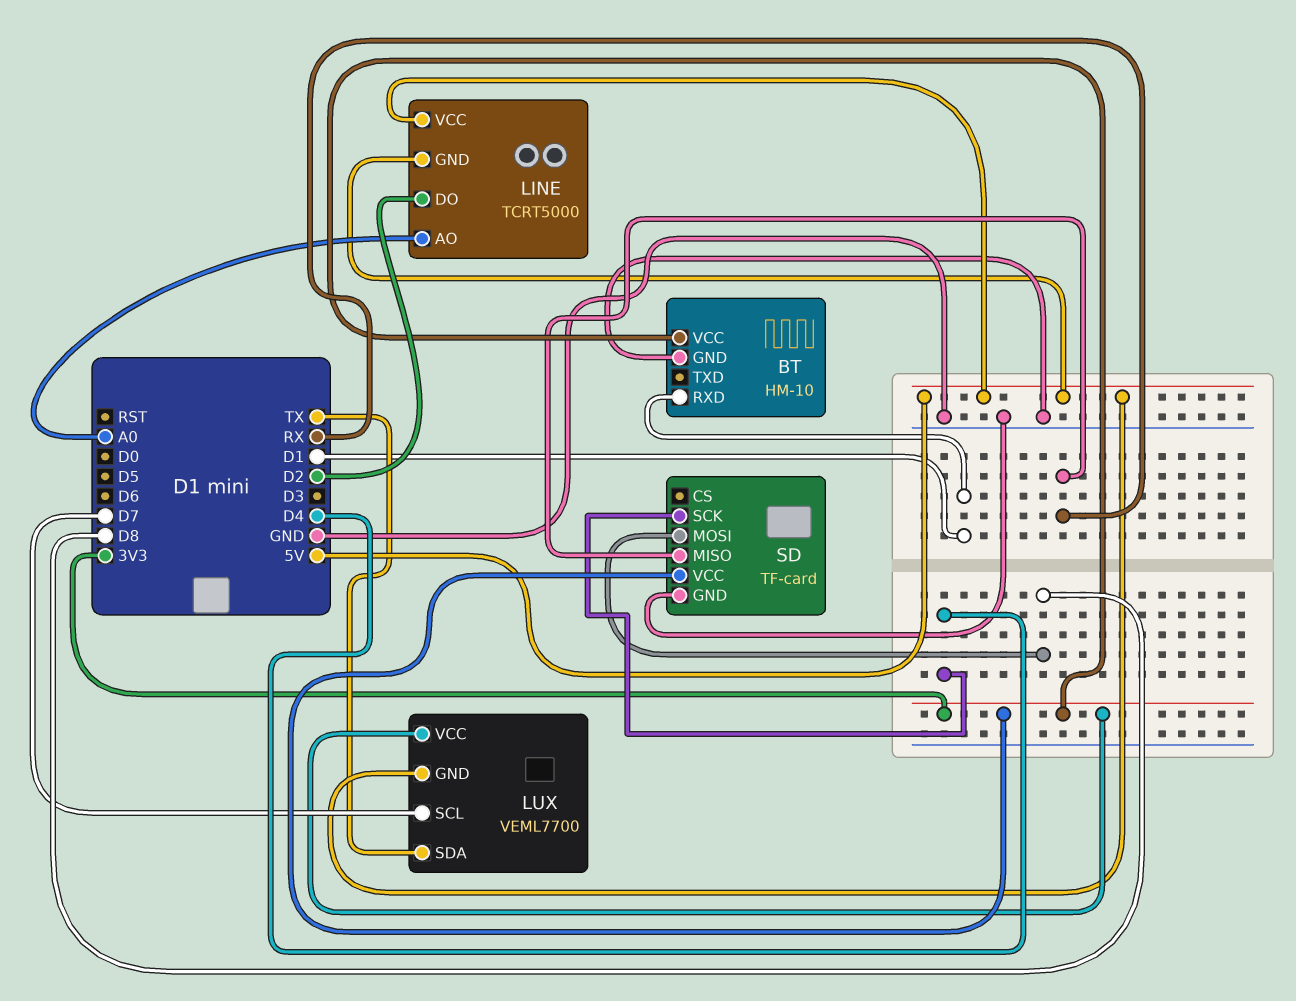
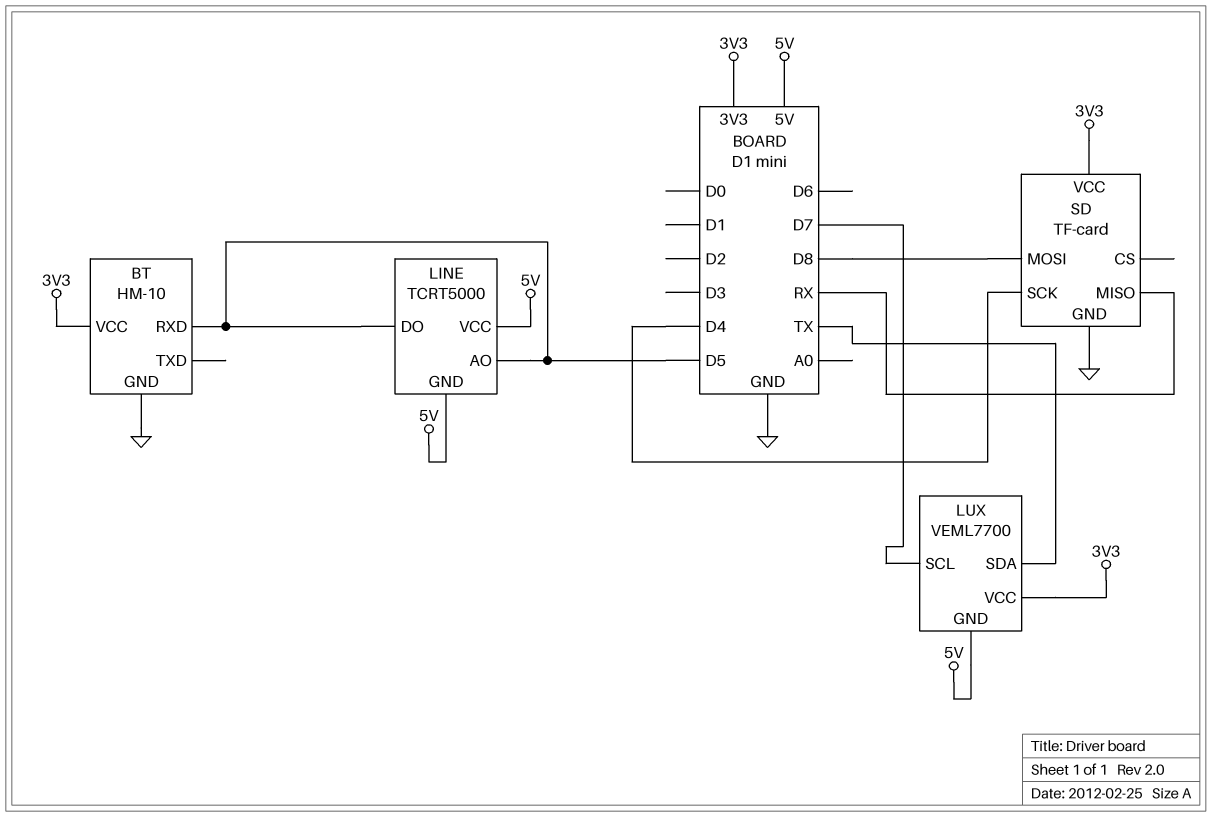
BT pin RXD: D1 -> D5
LINE pin AO: A0 -> D5
LINE pin DO: D2 -> D5

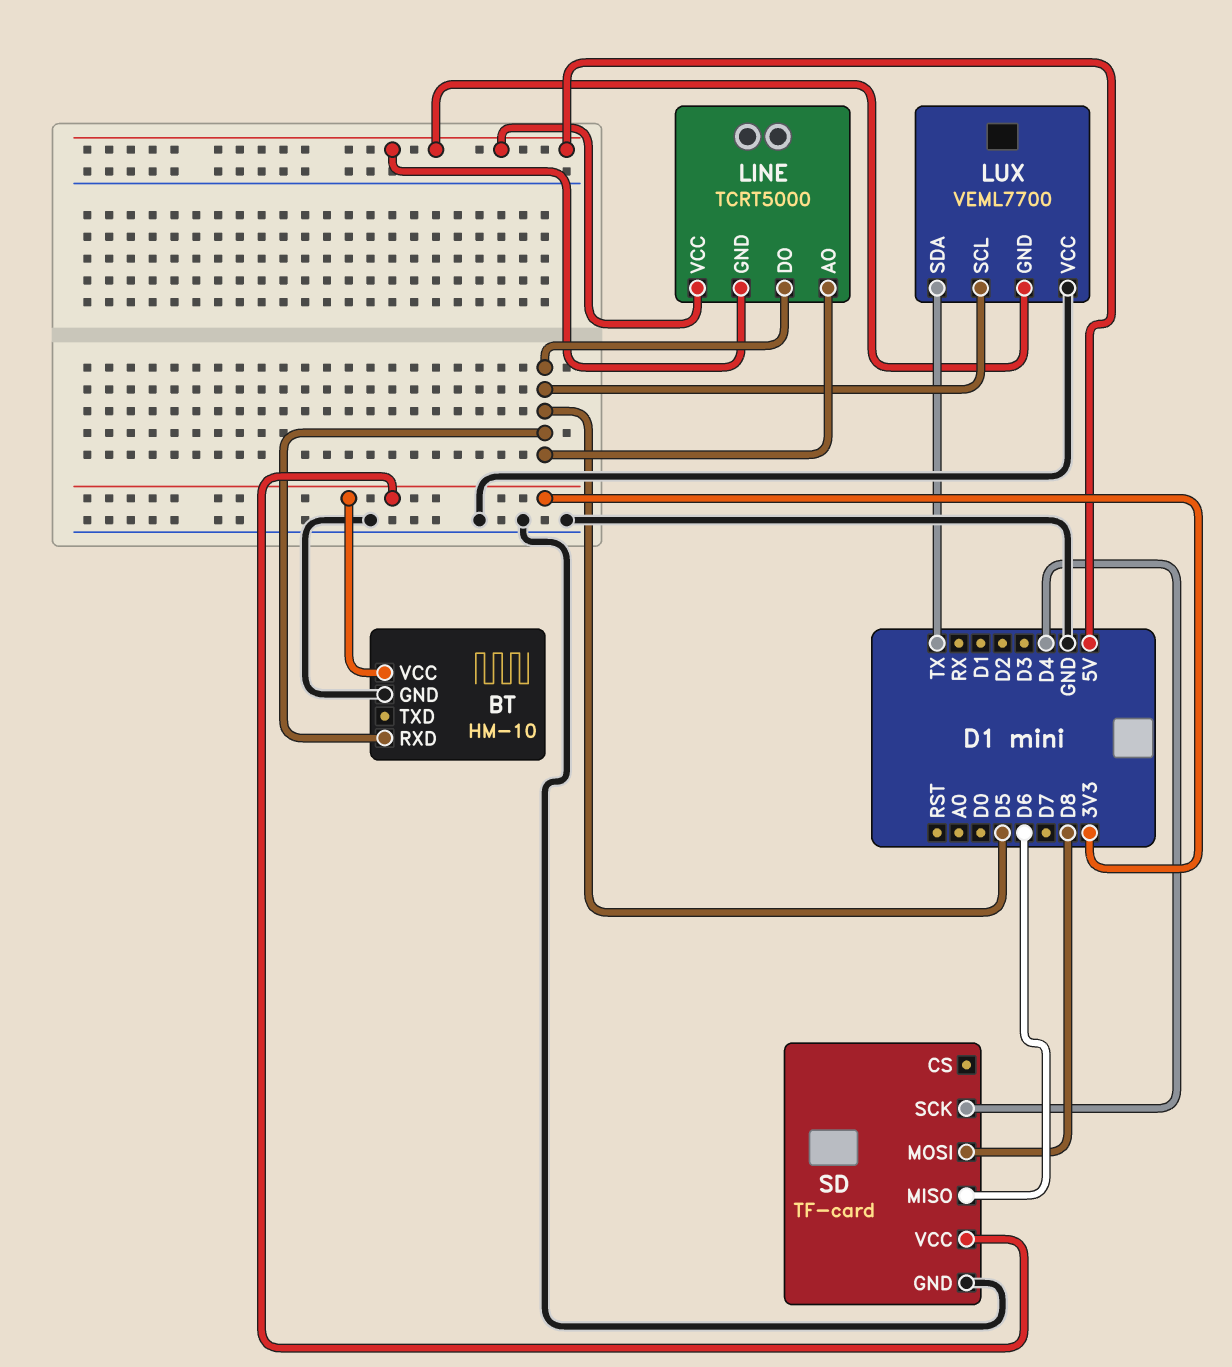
LUX pin SCL: D7 -> D5
LUX pin VCC: 3V3 -> GND
SD pin MISO: RX -> D6

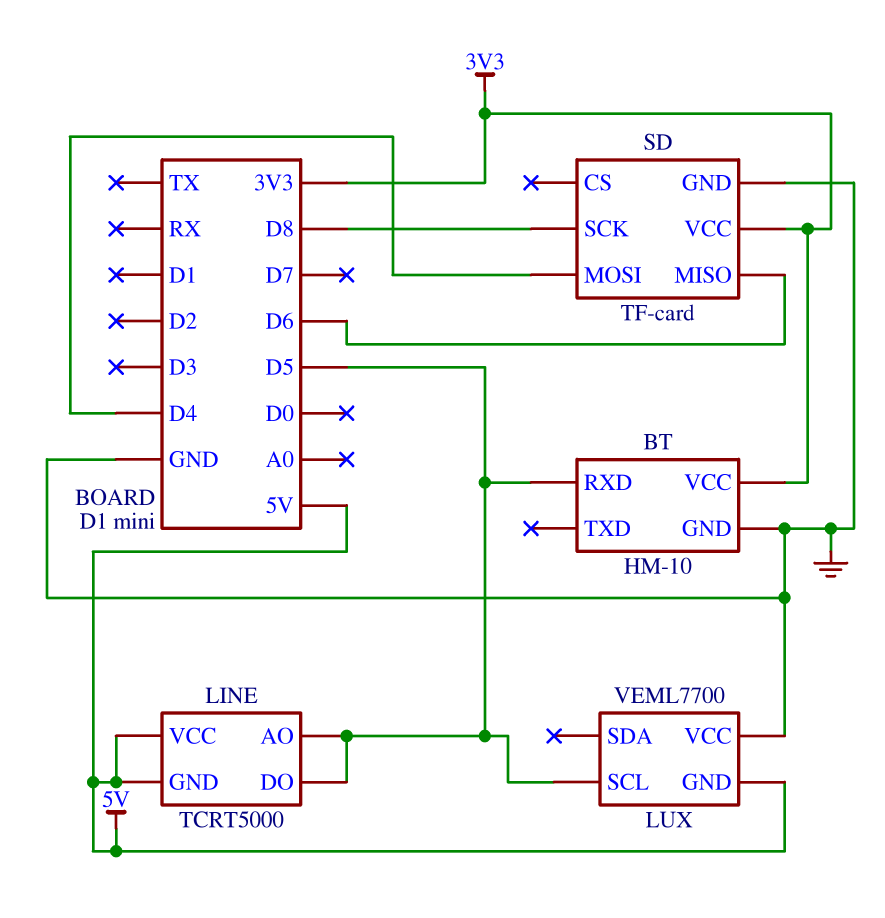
LUX pin SDA: TX -> none
SD pin MOSI: D8 -> D4
SD pin SCK: D4 -> D8

